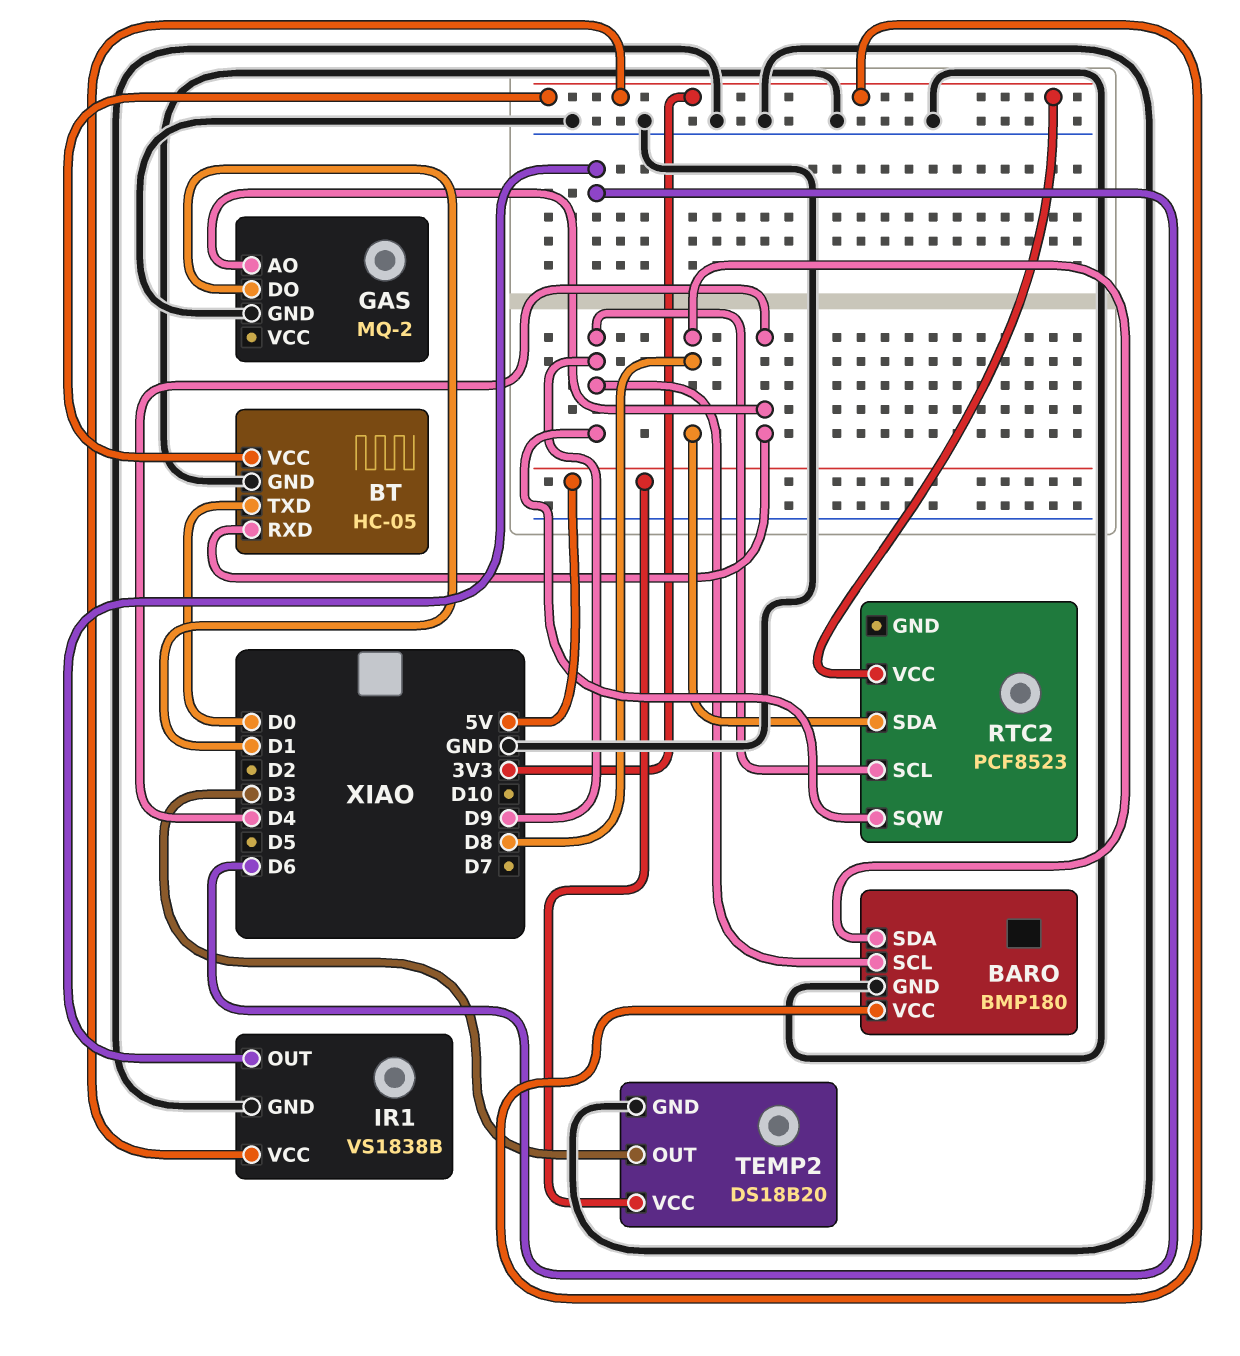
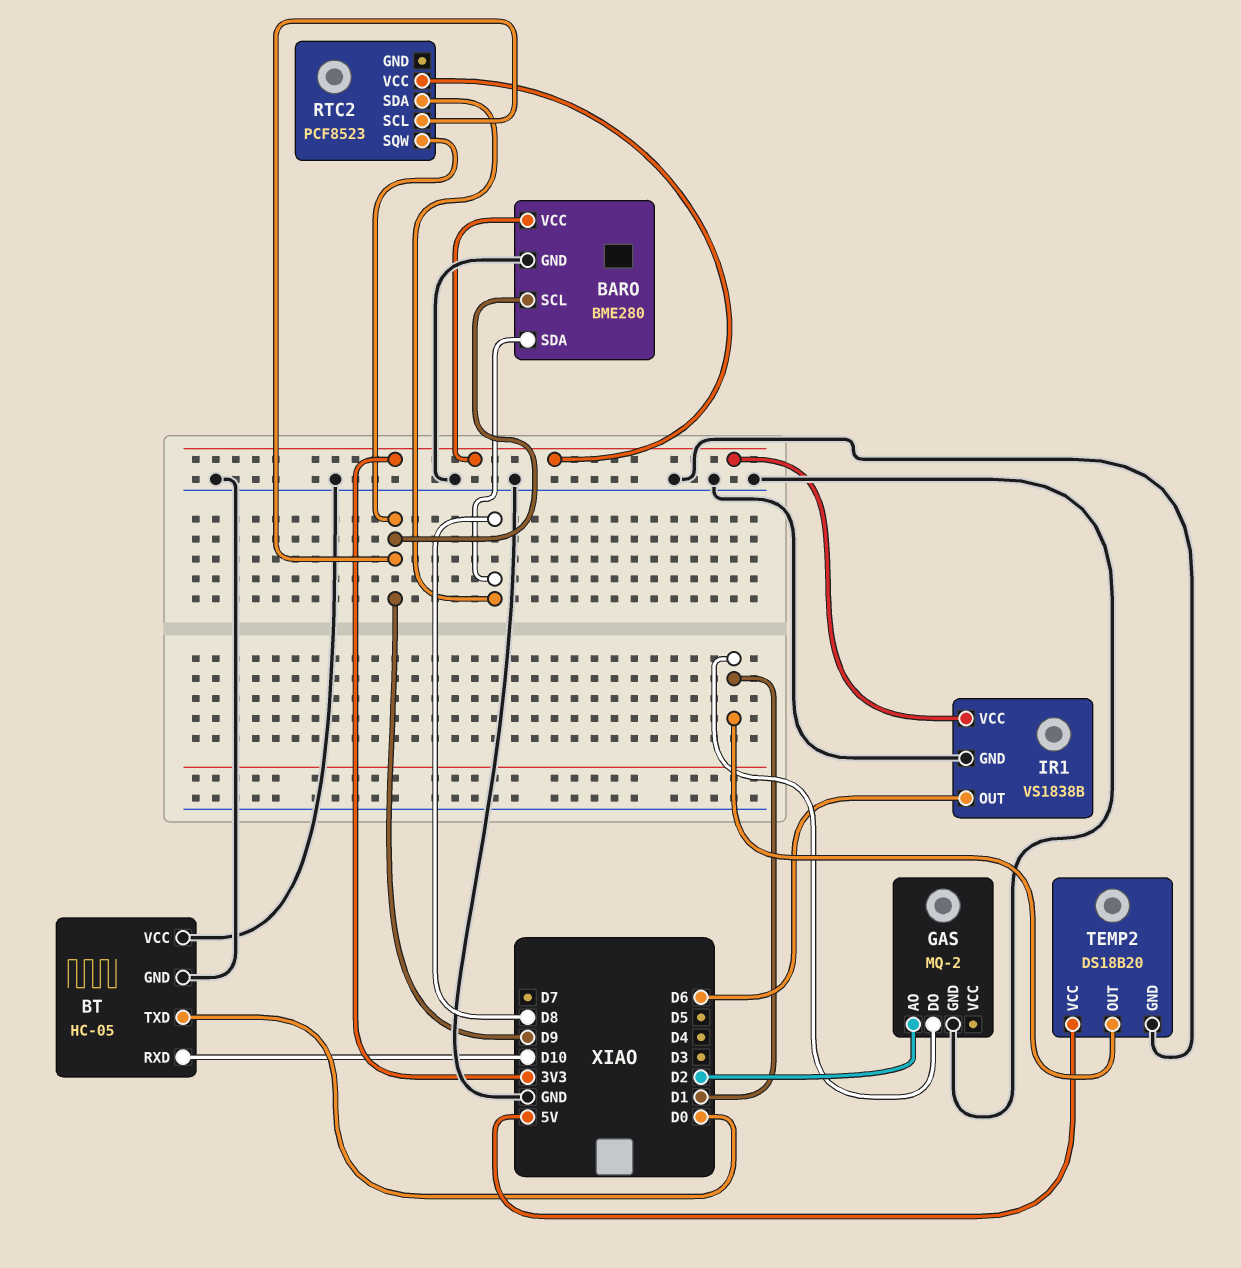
BARO: BMP180 -> BME280
BT pin RXD: D4 -> D10
BT pin VCC: 3V3 -> GND
GAS pin AO: D4 -> D2
TEMP2 pin OUT: D3 -> D1

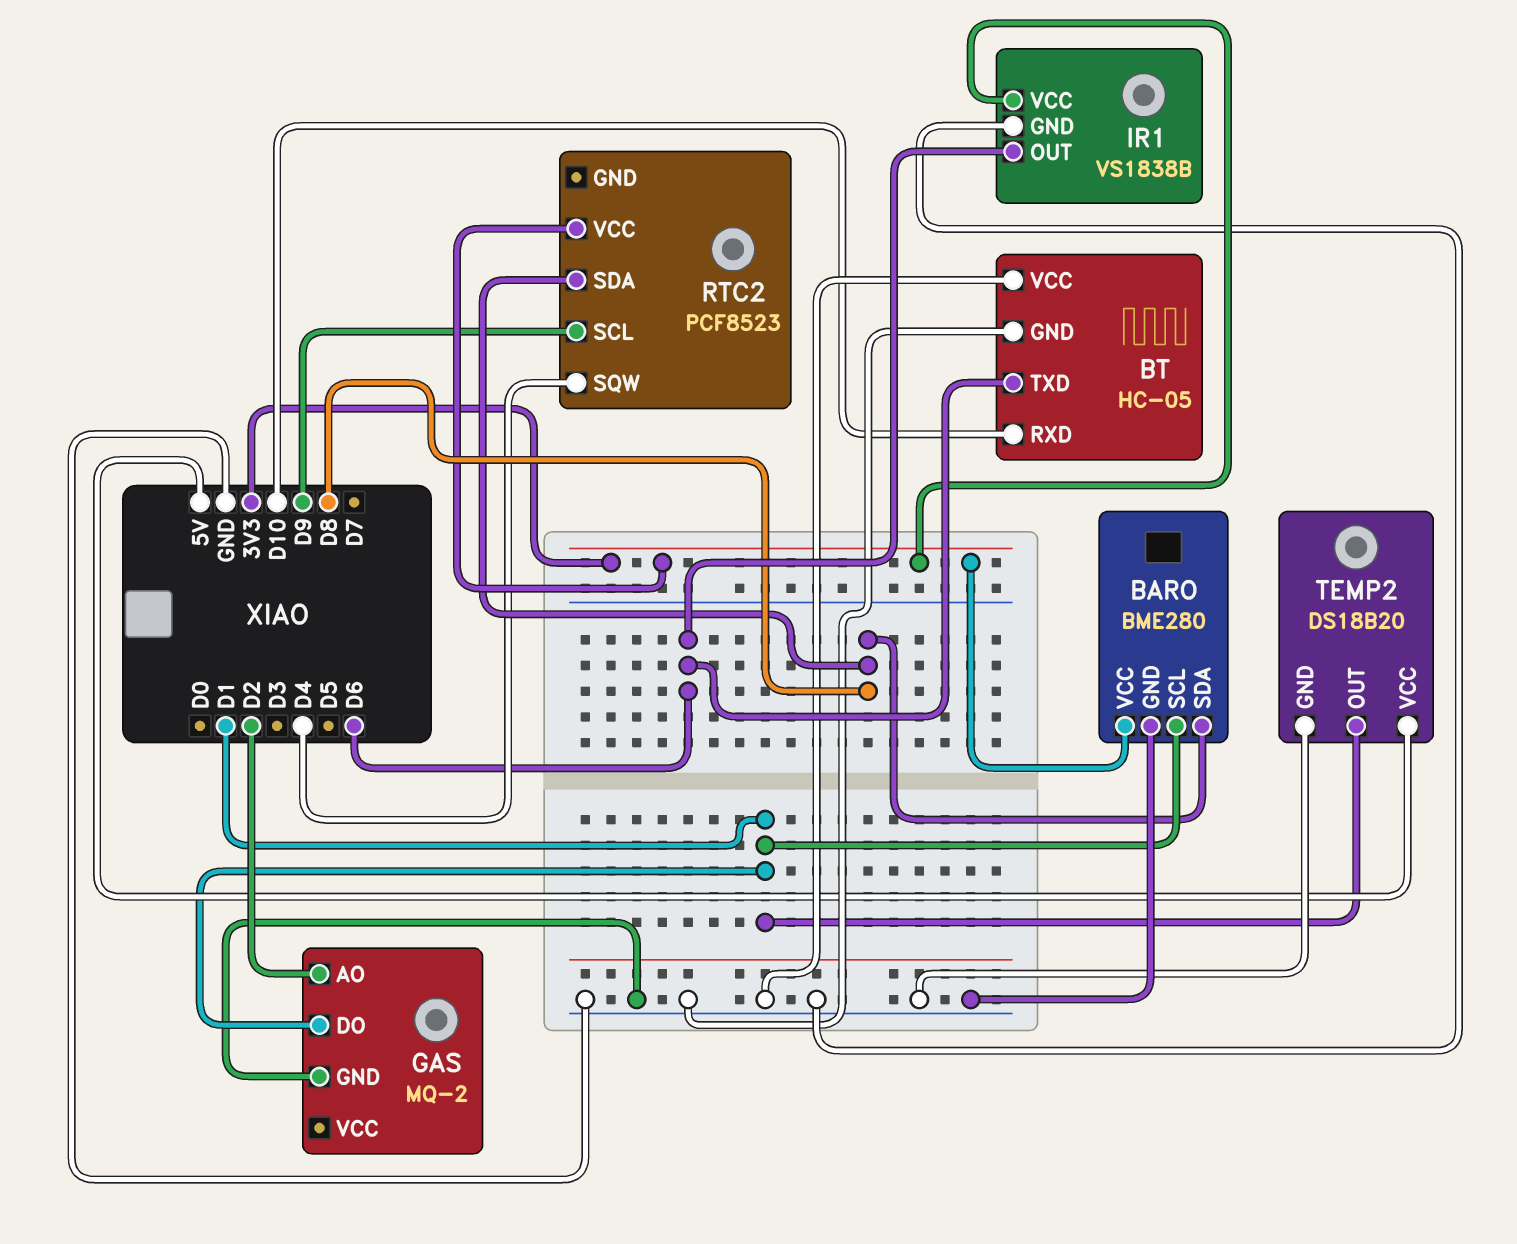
BARO pin SCL: D9 -> D1
BT pin TXD: D0 -> D6
RTC2 pin SQW: D9 -> D4

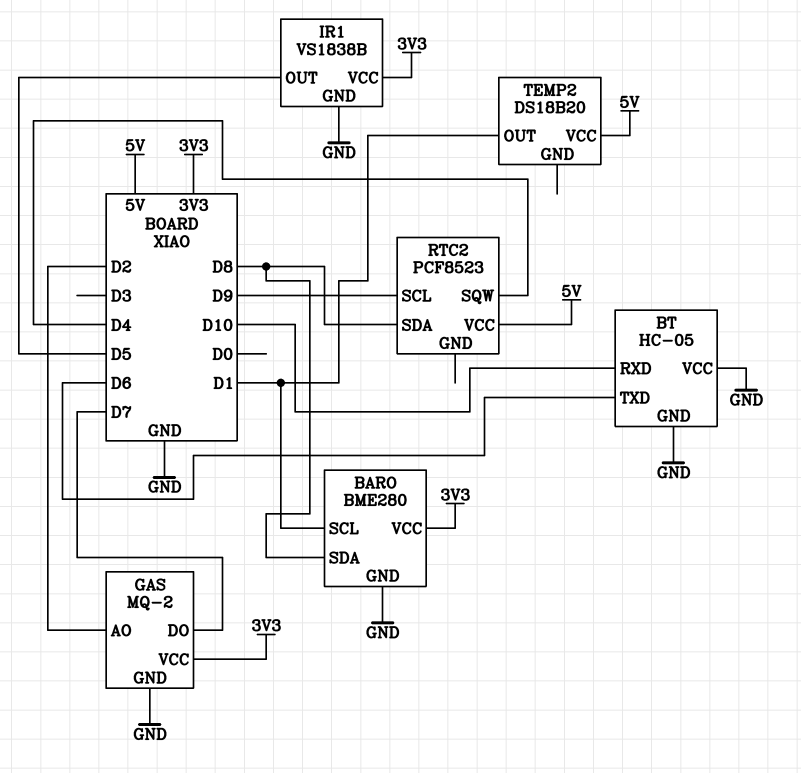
GAS pin DO: D1 -> D7
GAS pin VCC: none -> 3V3
IR1 pin OUT: D6 -> D5
RTC2 pin VCC: 3V3 -> 5V
TEMP2 pin GND: GND -> none

